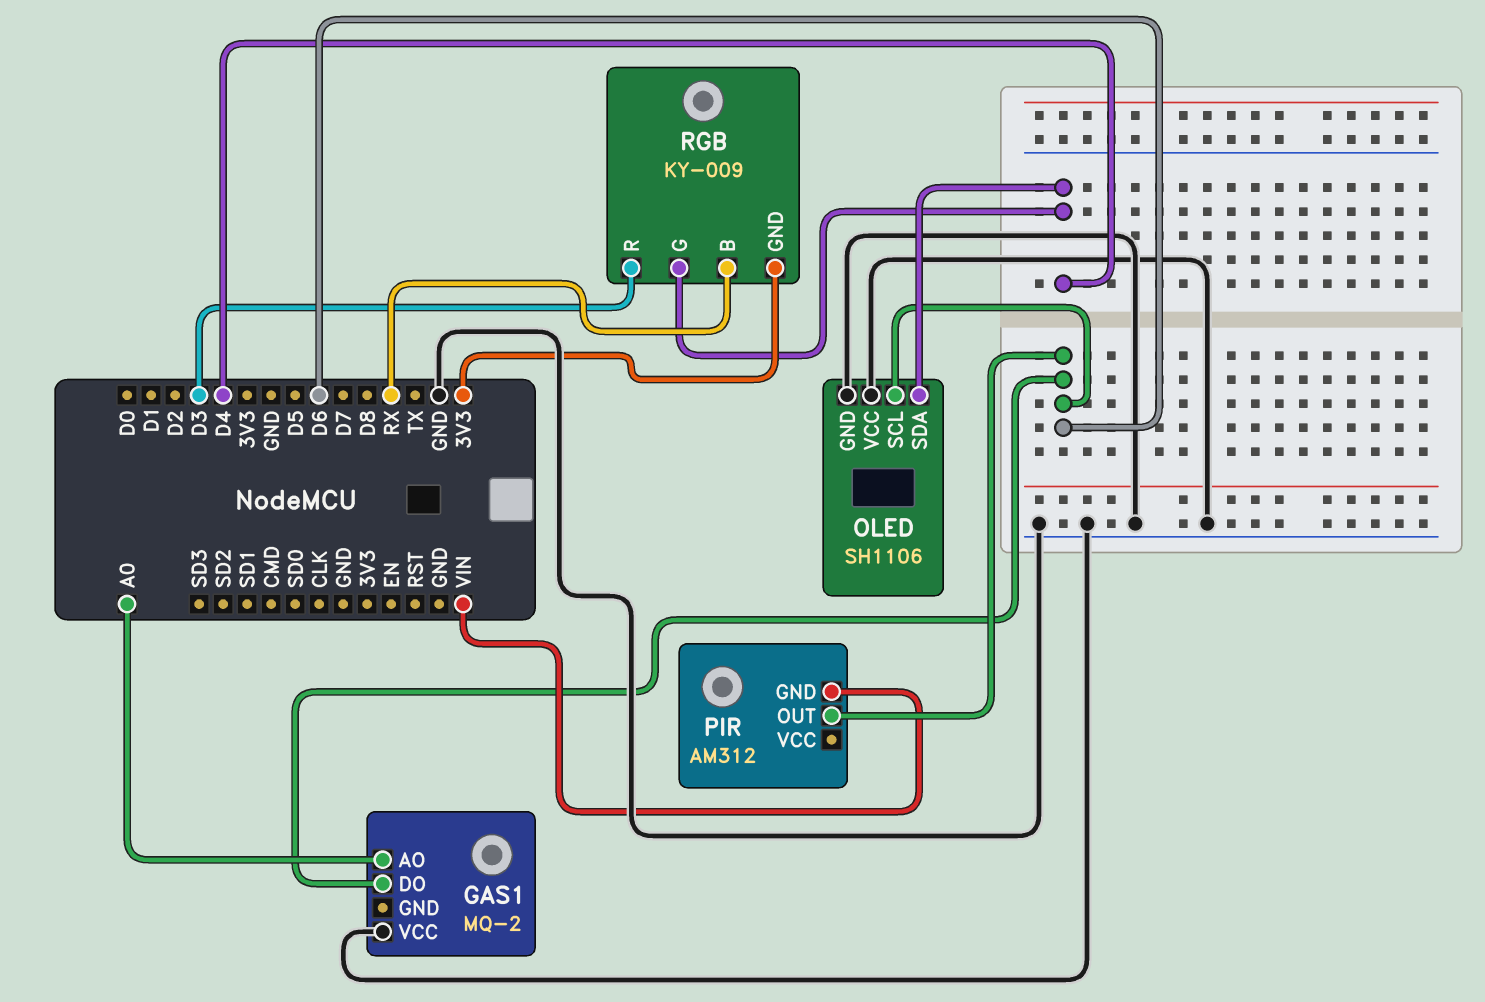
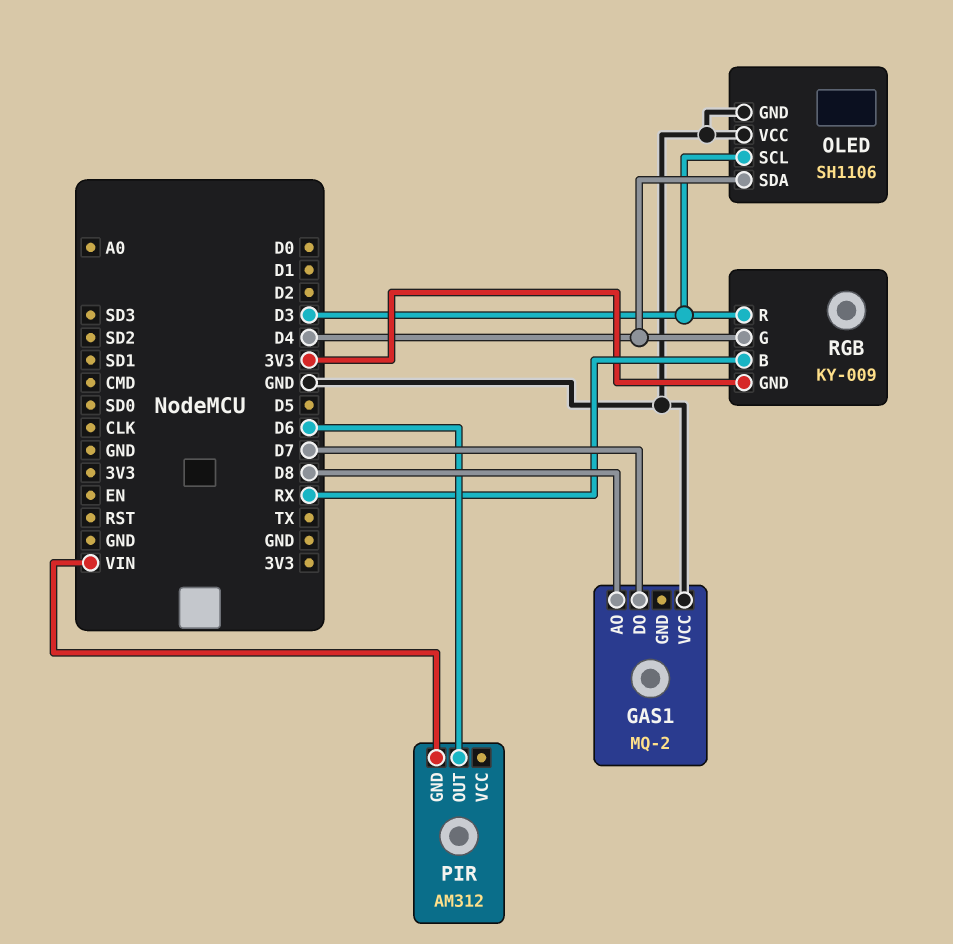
GAS1 pin AO: A0 -> D8
GAS1 pin DO: D6 -> D7
OLED pin SCL: D6 -> D3

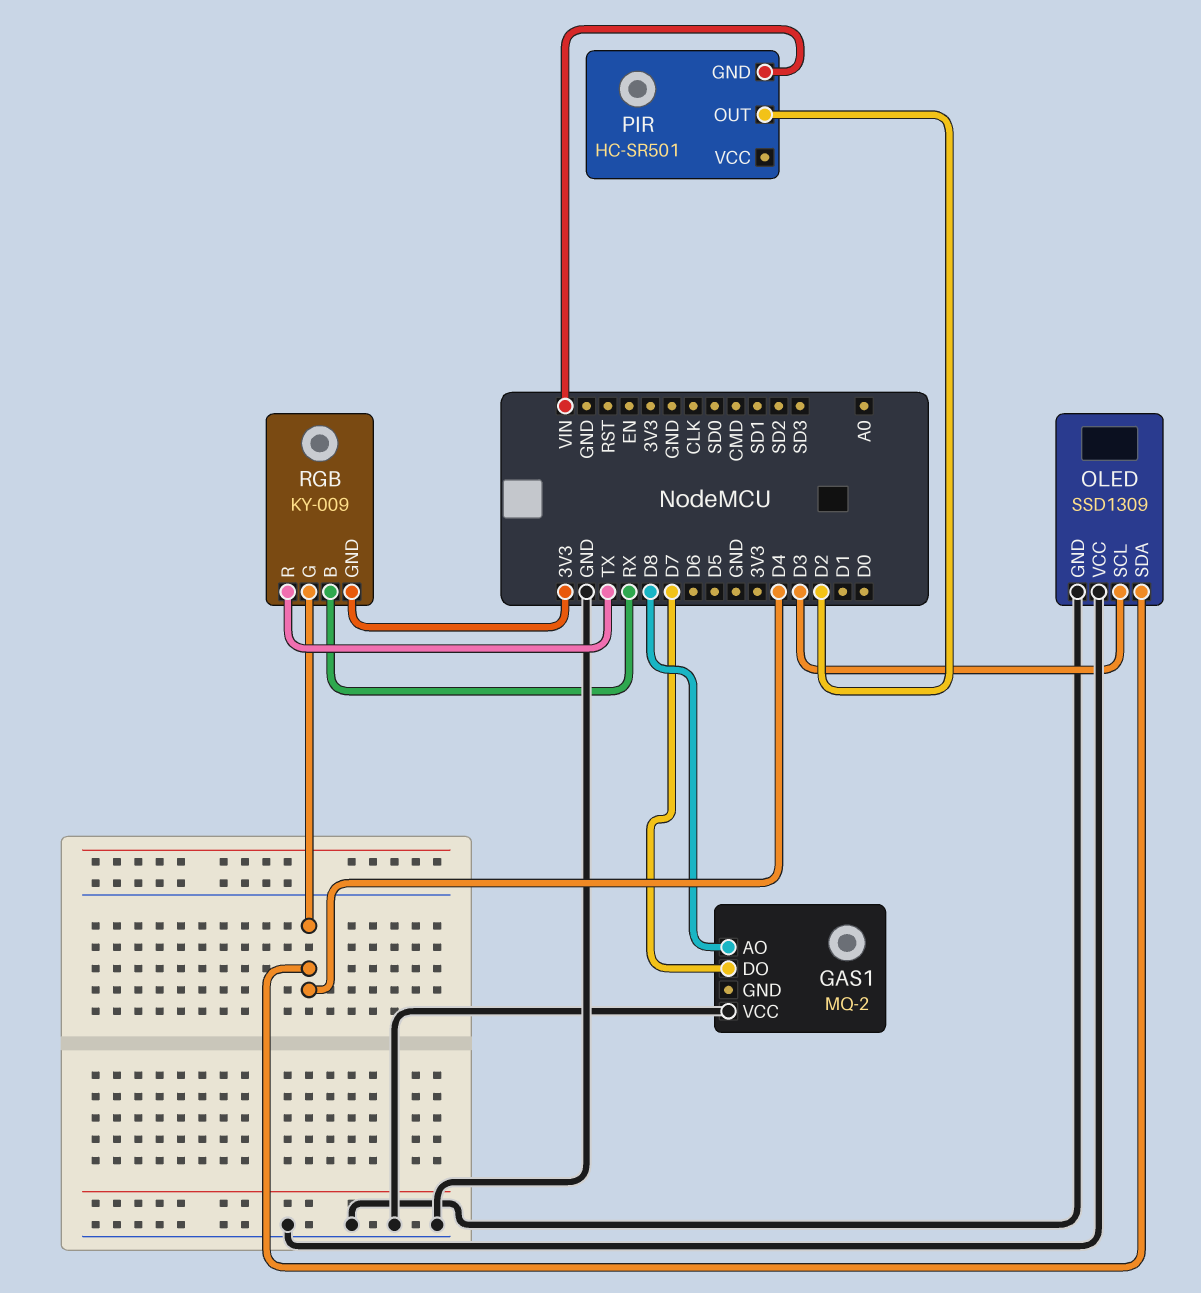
OLED: SH1106 -> SSD1309
PIR: AM312 -> HC-SR501
PIR pin OUT: D6 -> D2
RGB pin R: D3 -> TX

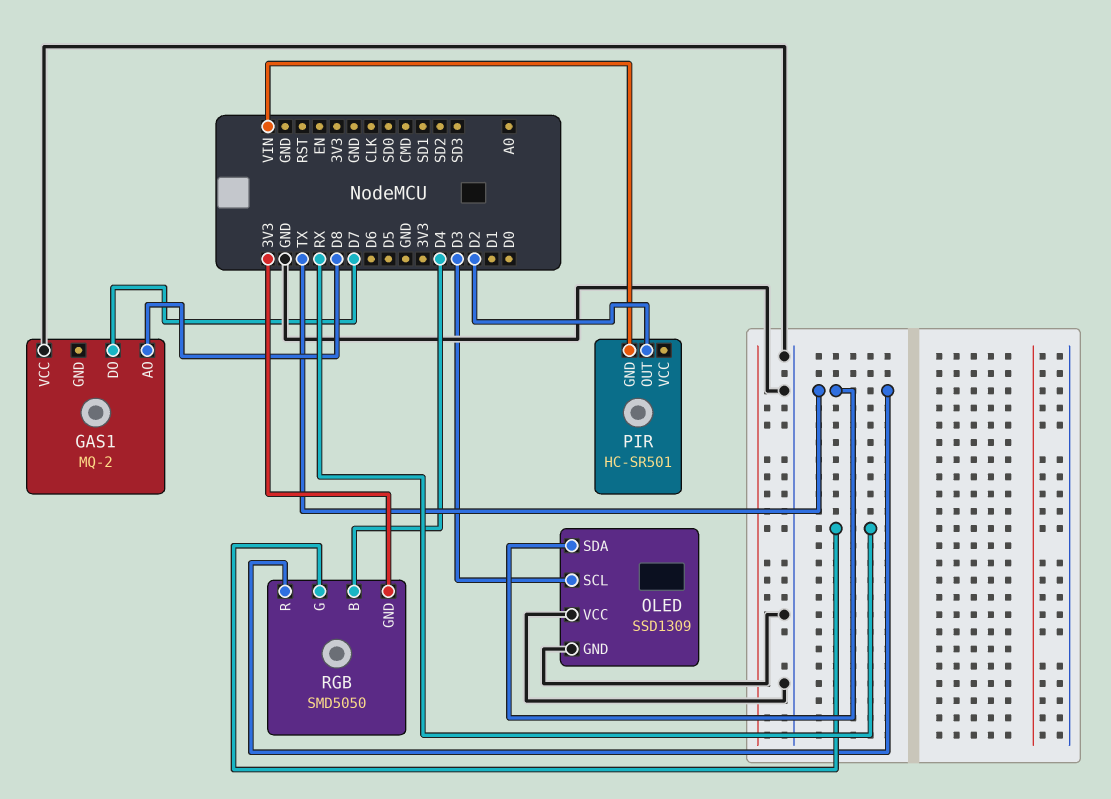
OLED pin SDA: D4 -> TX
RGB: KY-009 -> SMD5050
RGB pin B: RX -> D4
RGB pin G: D4 -> RX

